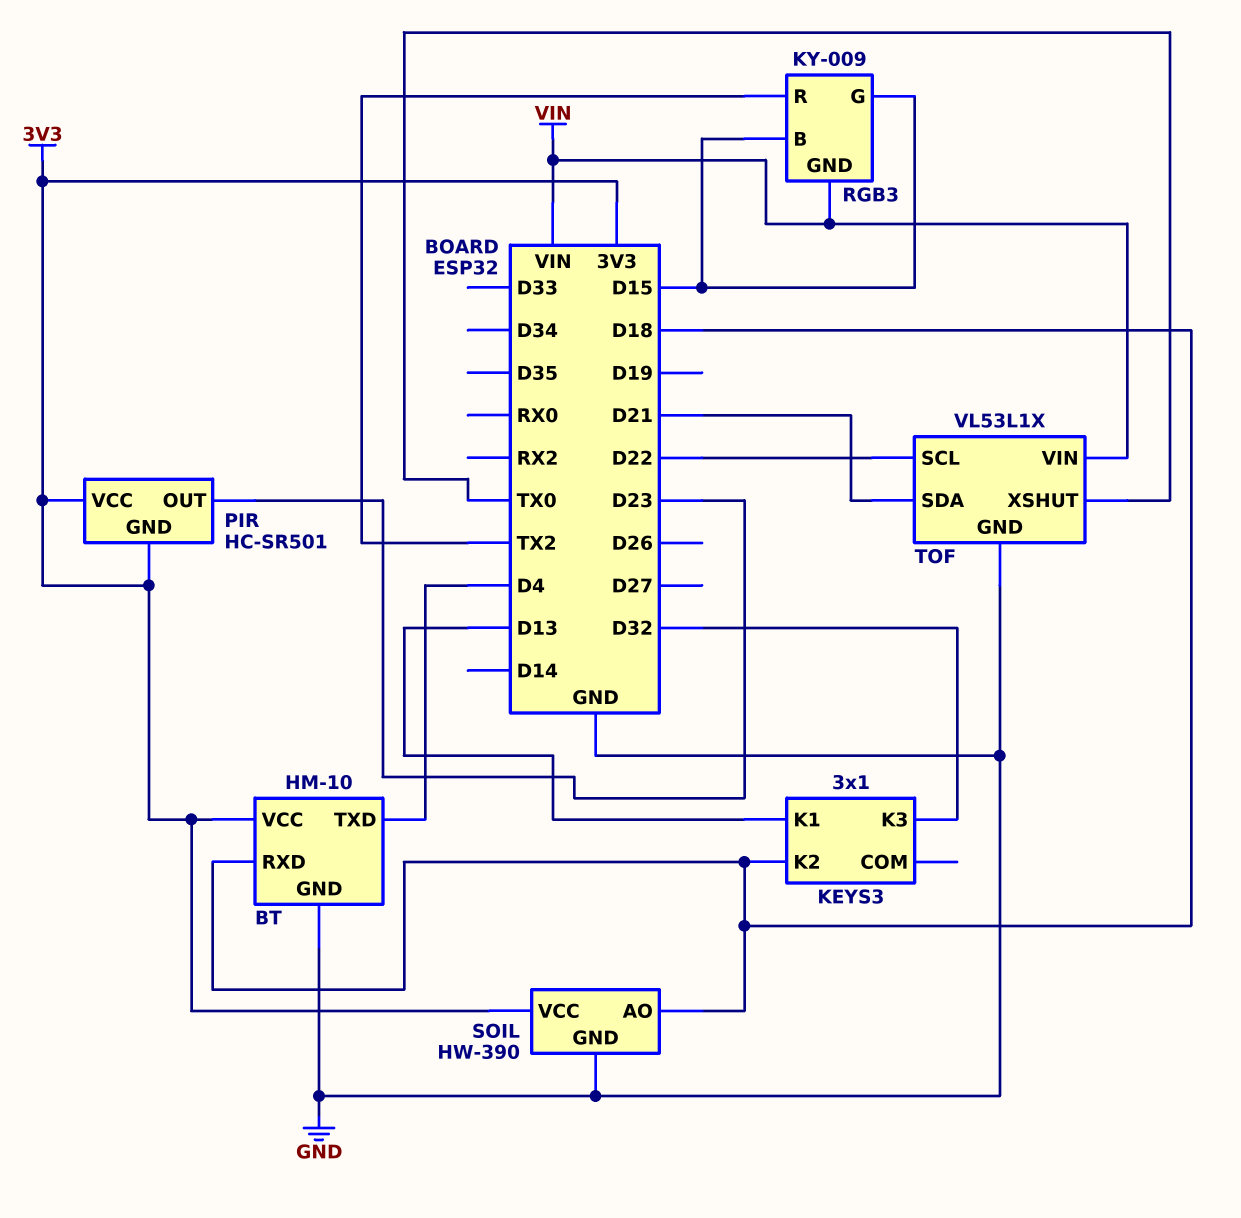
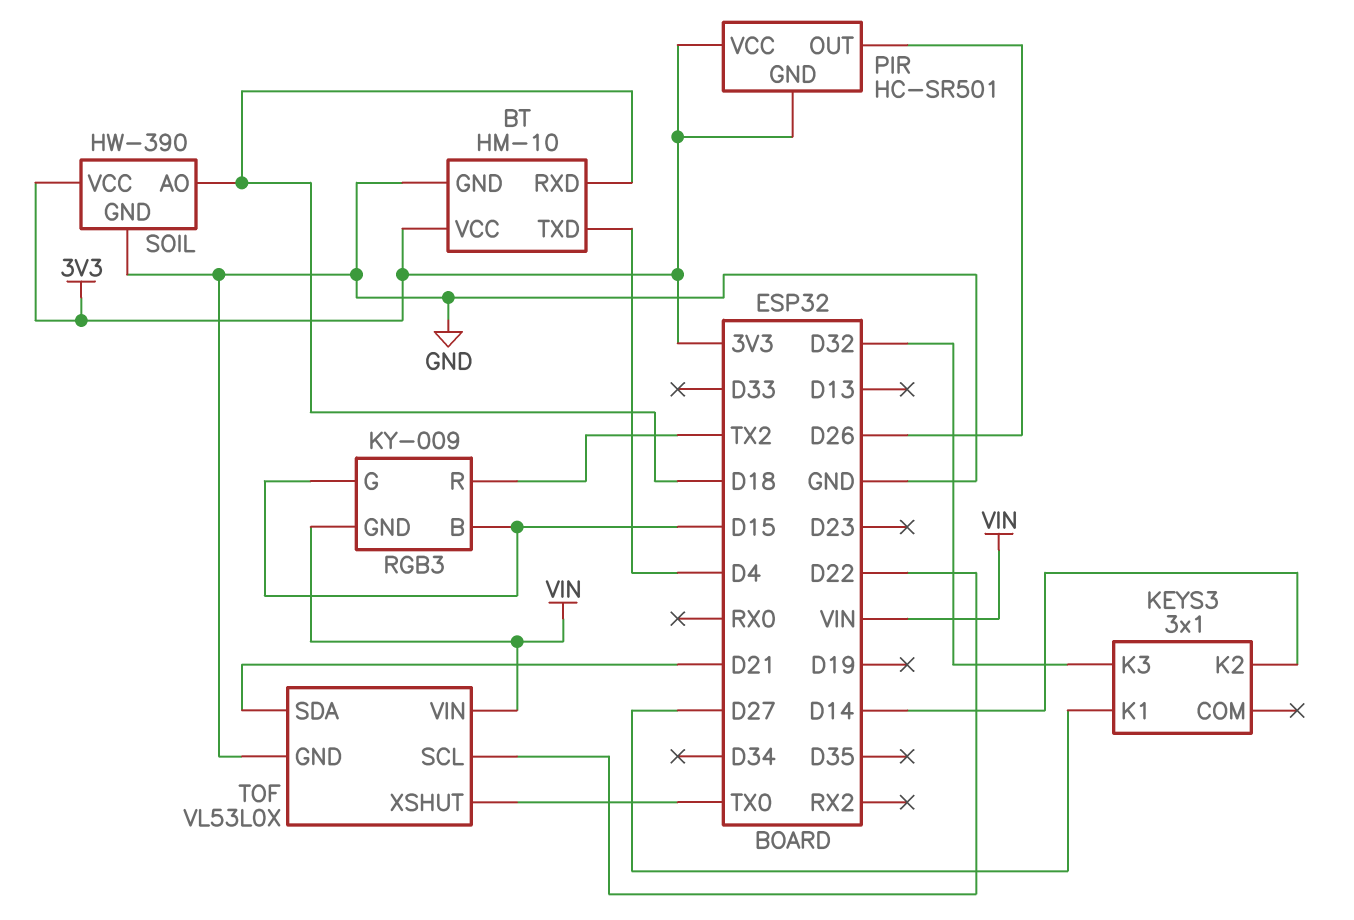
KEYS3 pin K1: D13 -> D27
KEYS3 pin K2: D18 -> D14
PIR pin OUT: D23 -> D26
TOF: VL53L1X -> VL53L0X

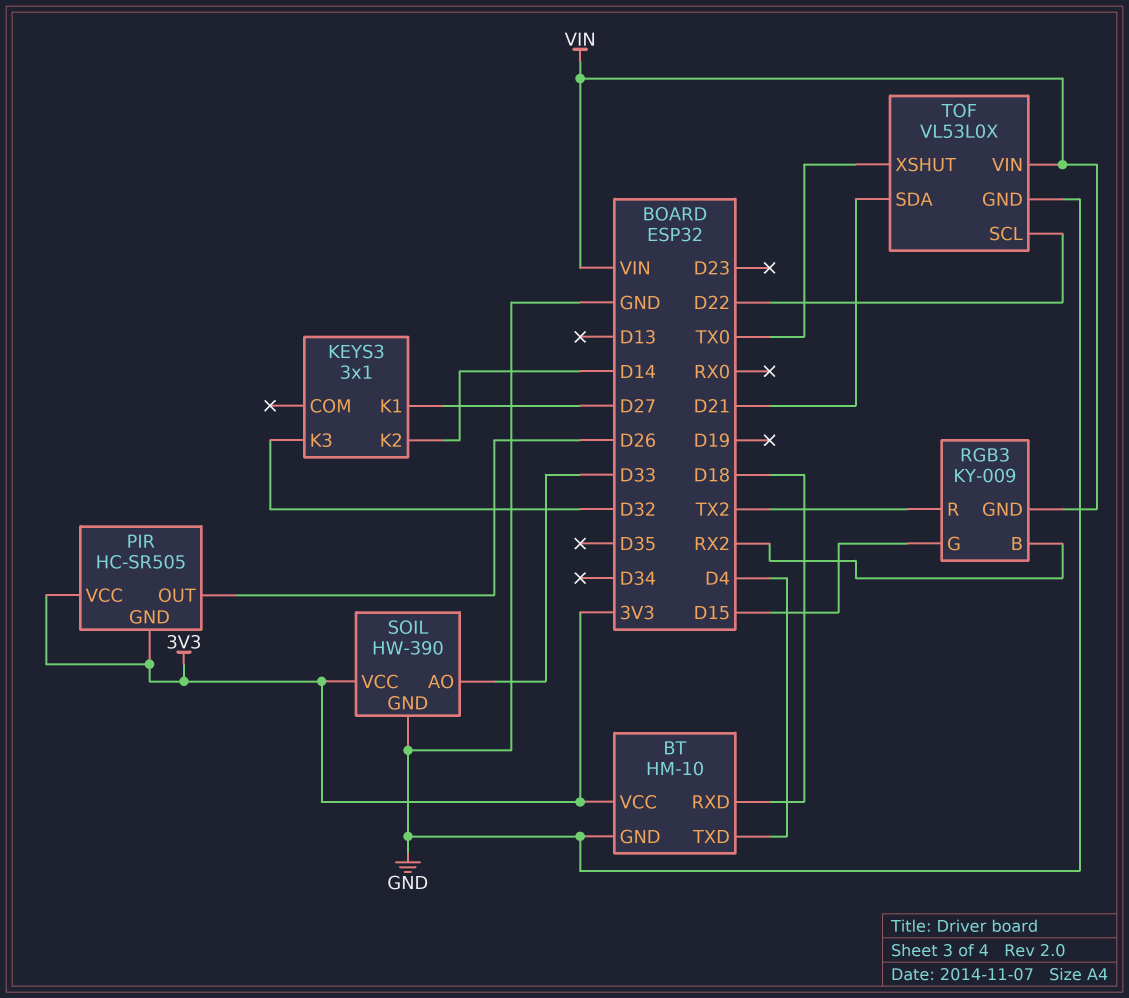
PIR: HC-SR501 -> HC-SR505
RGB3 pin B: D15 -> RX2
SOIL pin AO: D18 -> D33

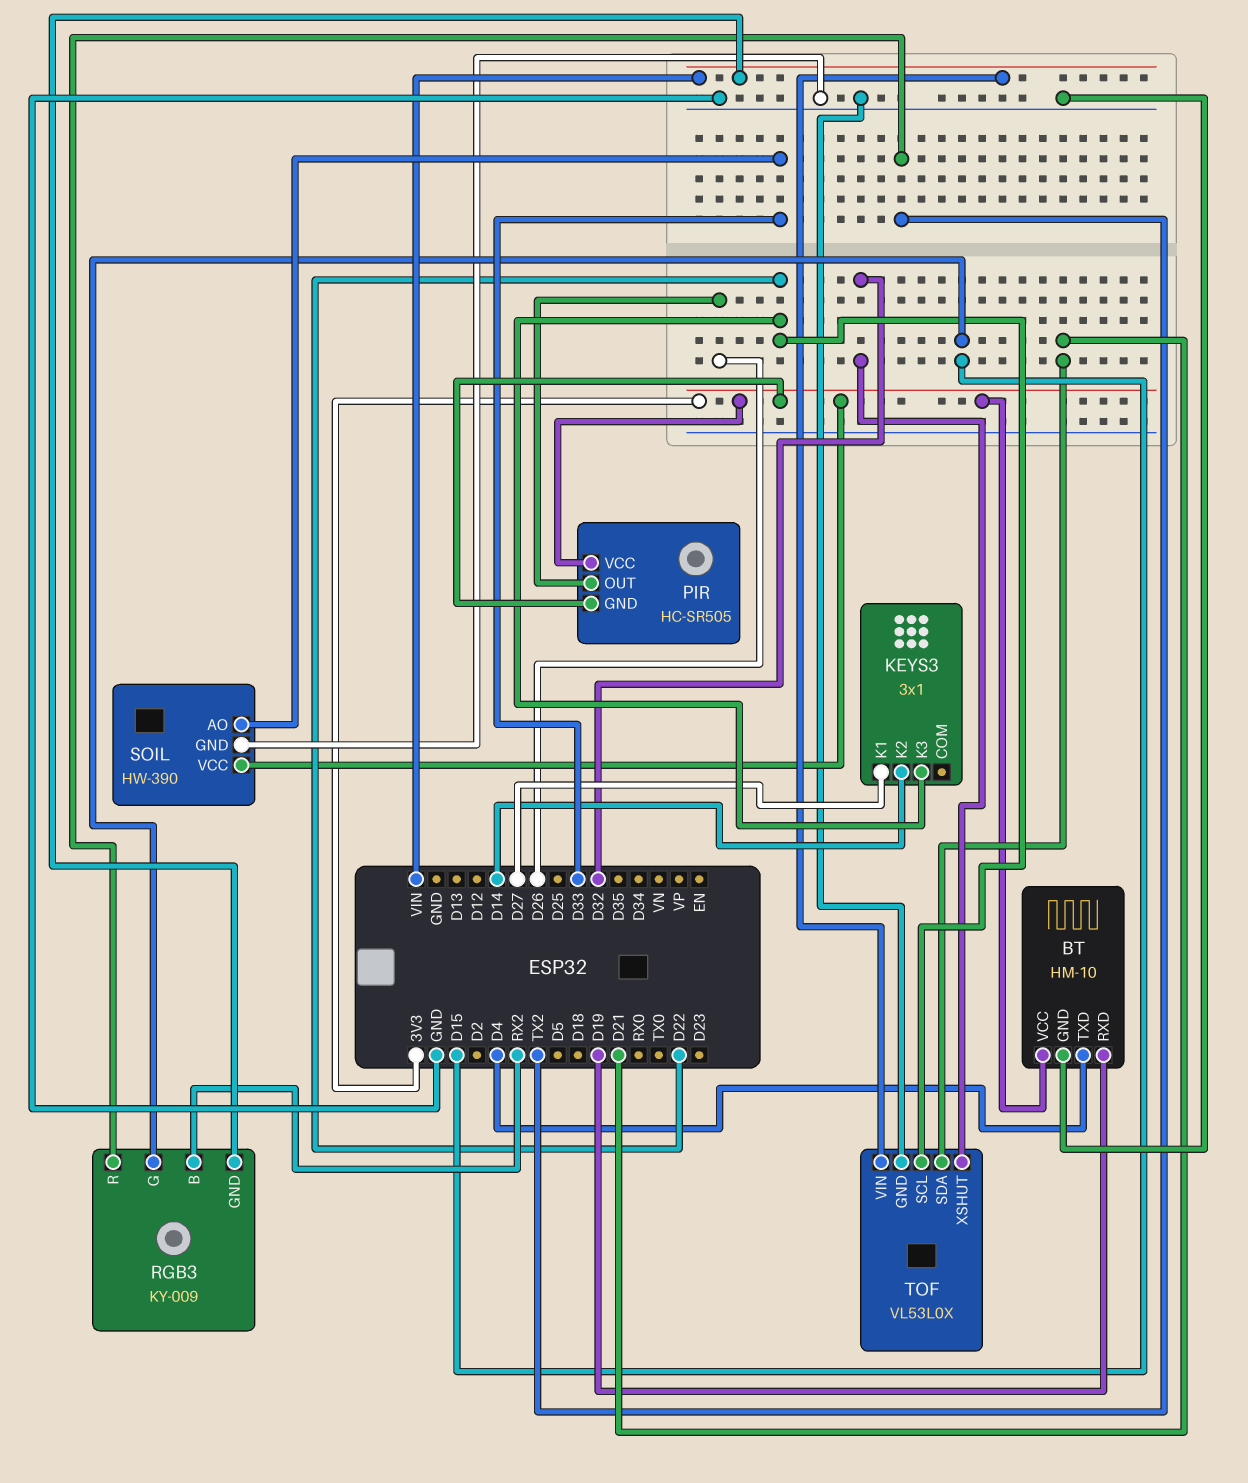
BT pin RXD: D18 -> D19
KEYS3 pin K3: D32 -> D22
TOF pin XSHUT: TX0 -> D32

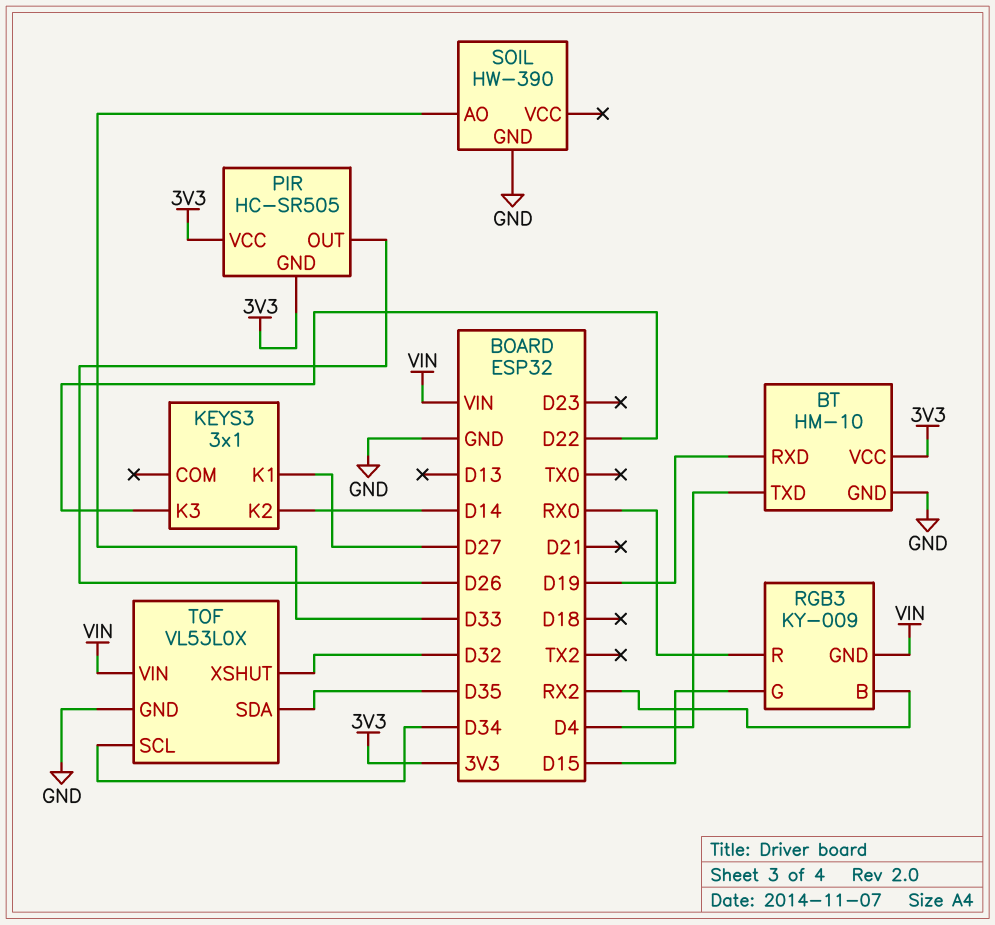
RGB3 pin R: TX2 -> RX0
SOIL pin VCC: 3V3 -> none
TOF pin SCL: D22 -> D34
TOF pin SDA: D21 -> D35

